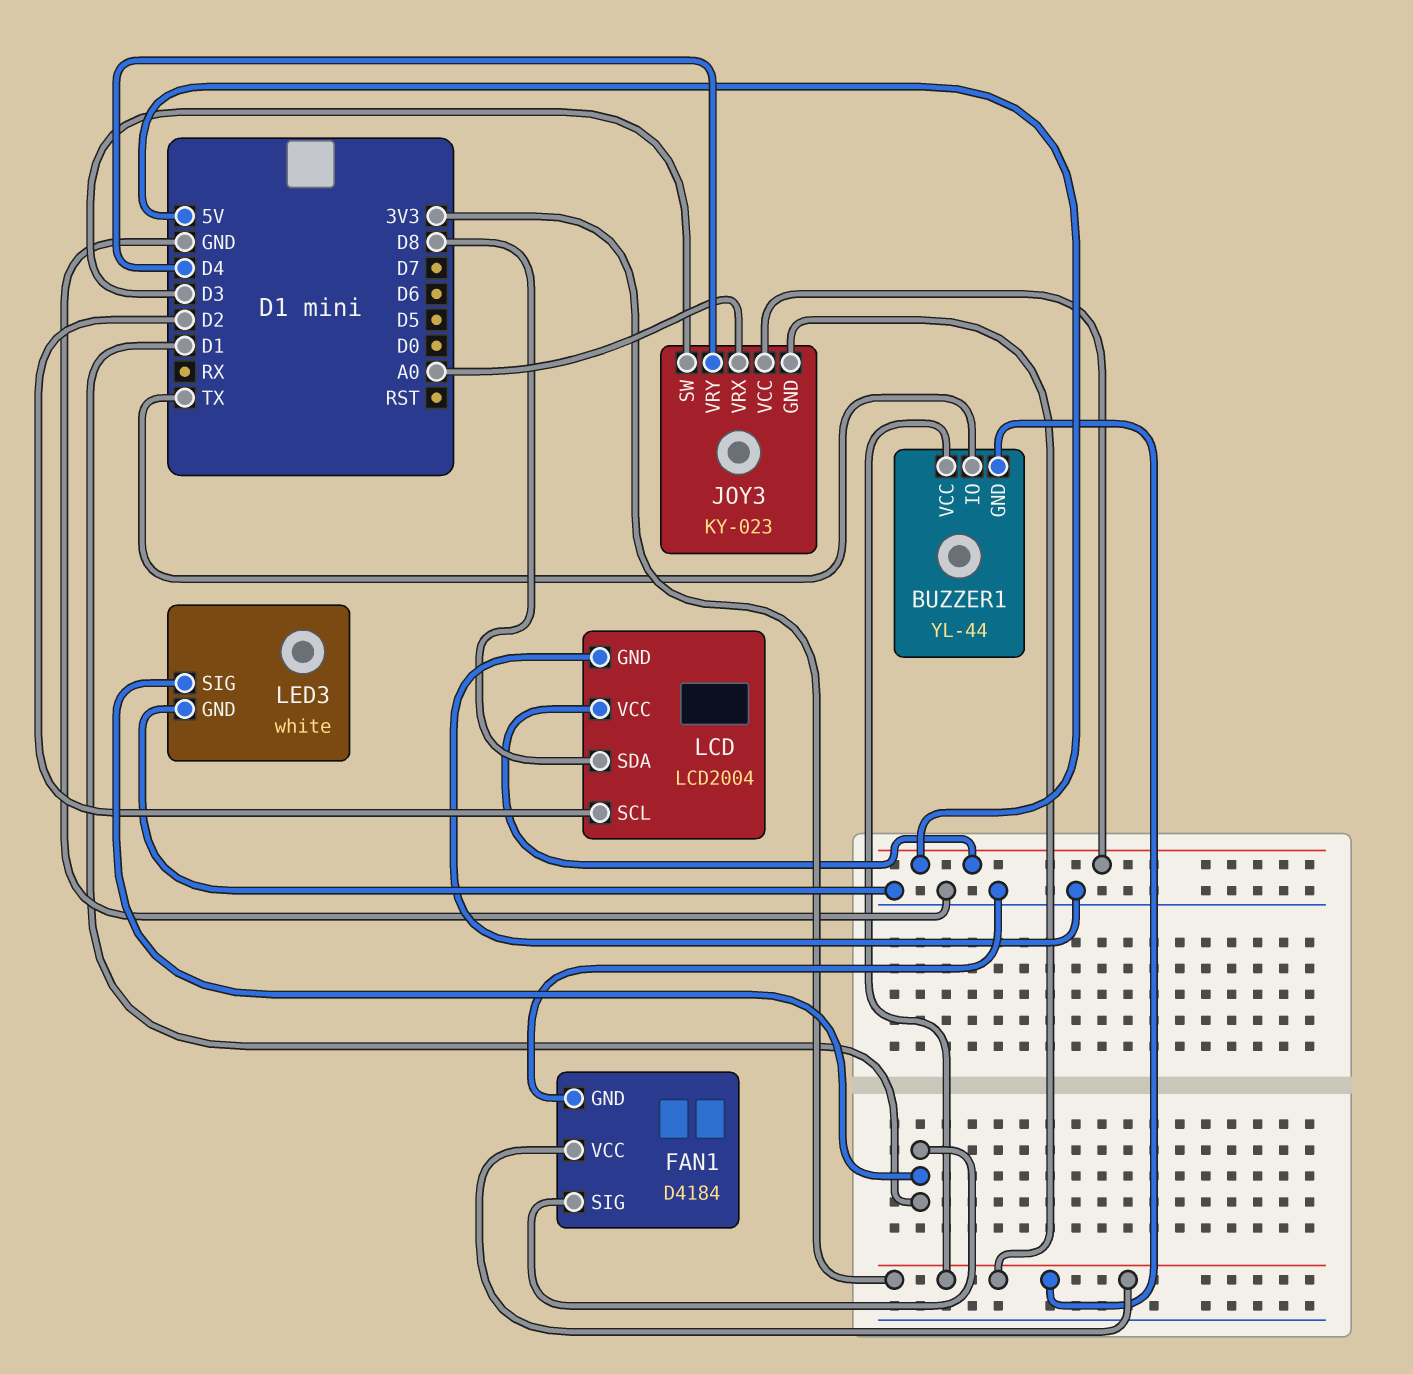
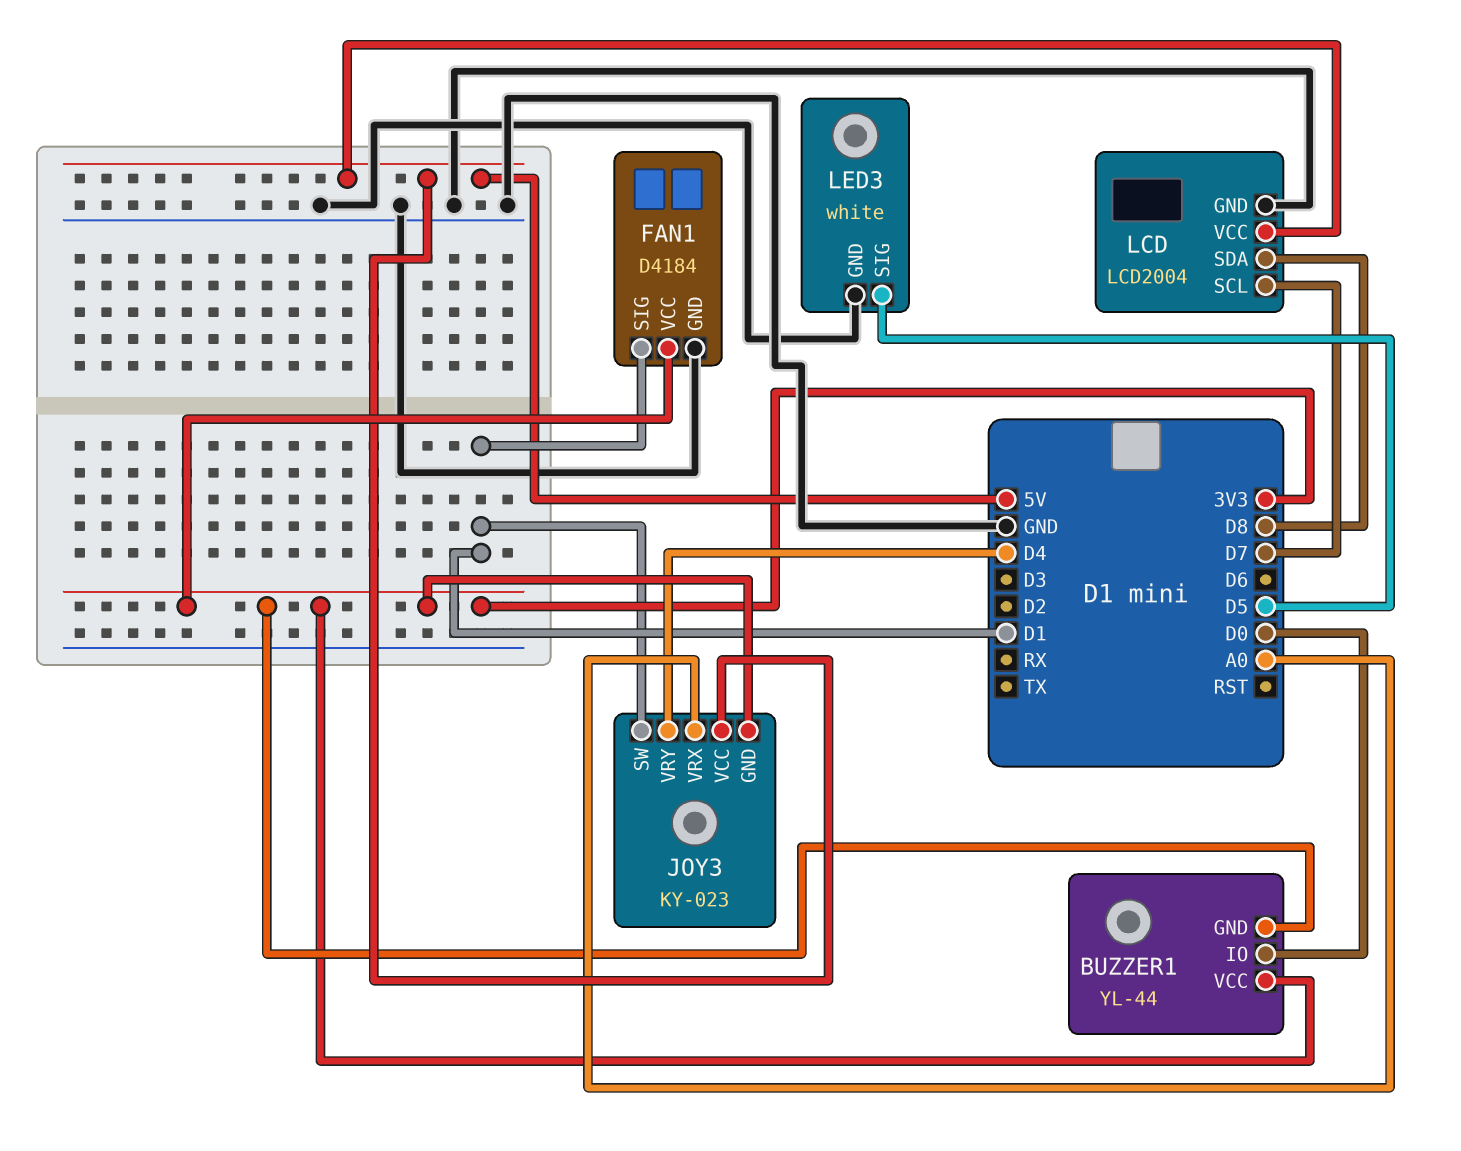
BUZZER1 pin IO: TX -> D0
JOY3 pin SW: D3 -> D1
LCD pin SCL: D2 -> D7
LED3 pin SIG: D1 -> D5

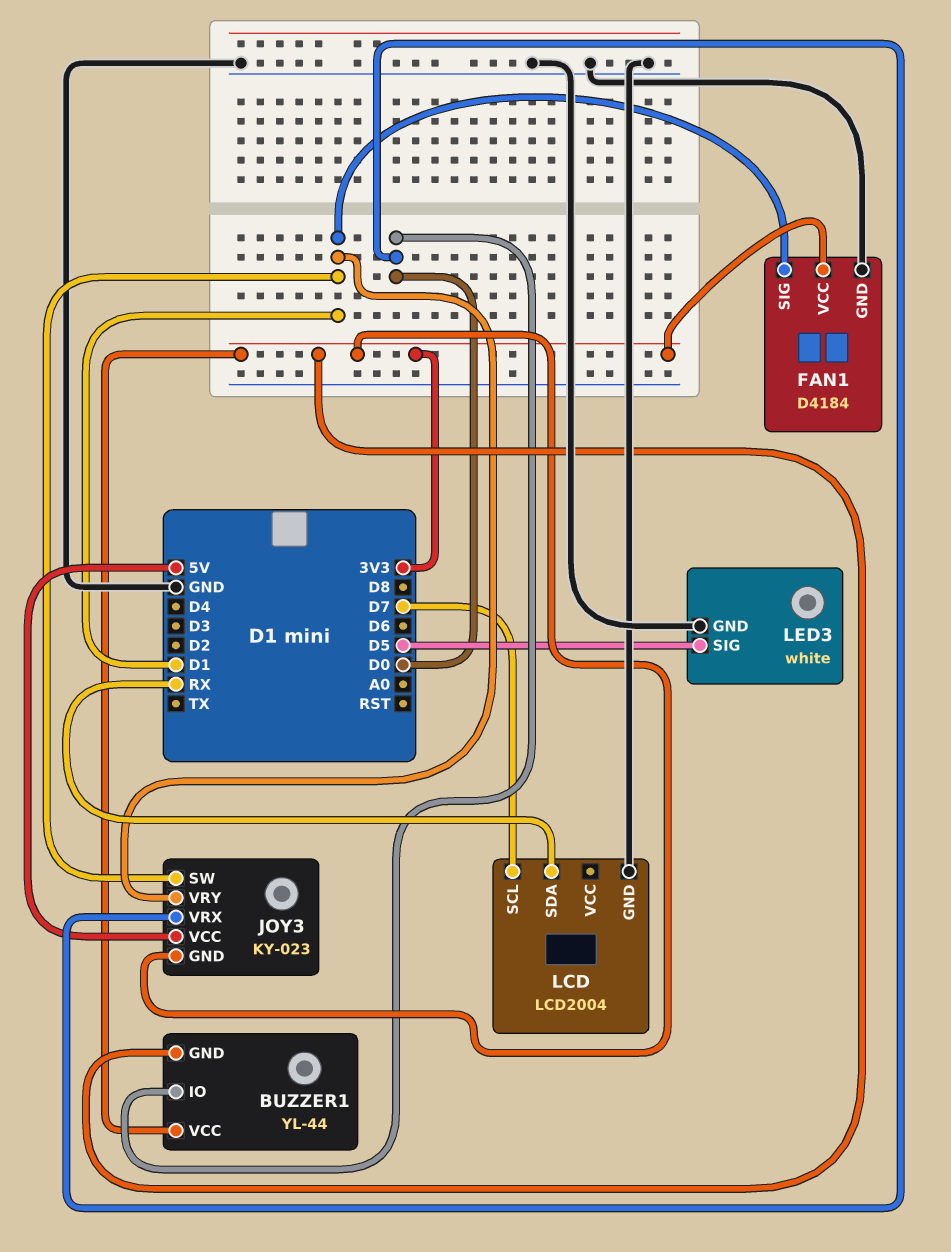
JOY3 pin VRX: A0 -> D0
JOY3 pin VRY: D4 -> D1
LCD pin SDA: D8 -> RX
LCD pin VCC: 5V -> none

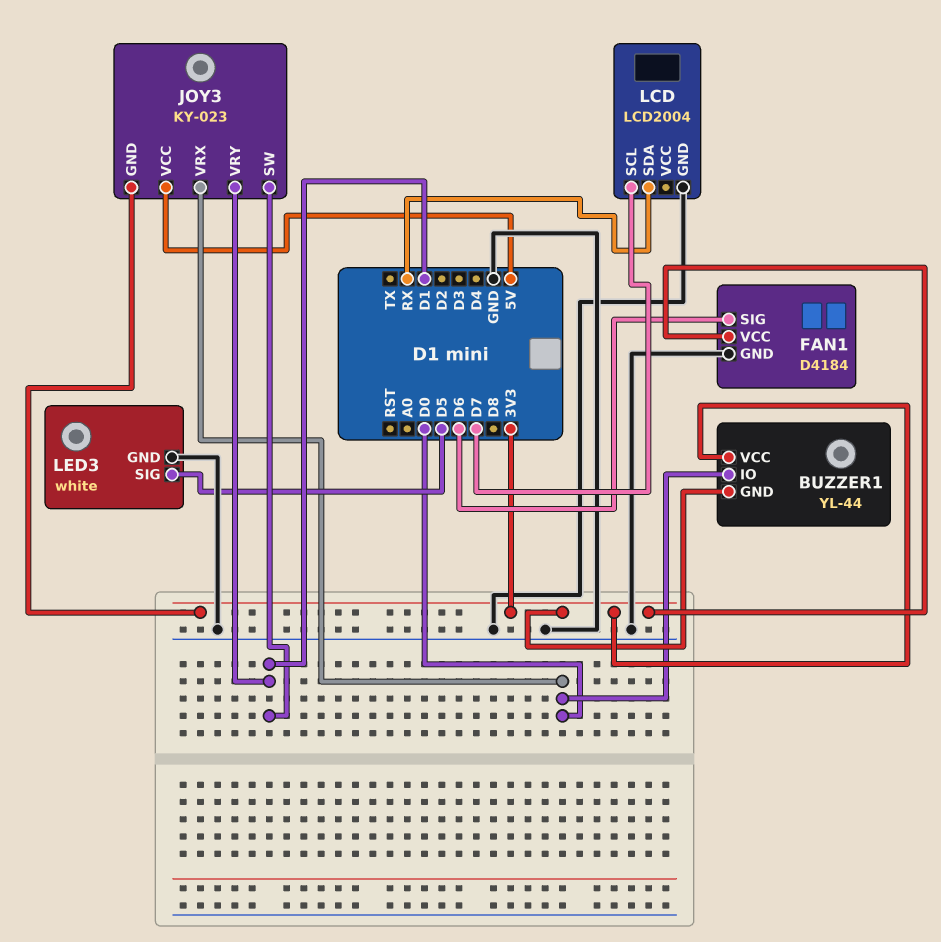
FAN1 pin SIG: D1 -> D6

